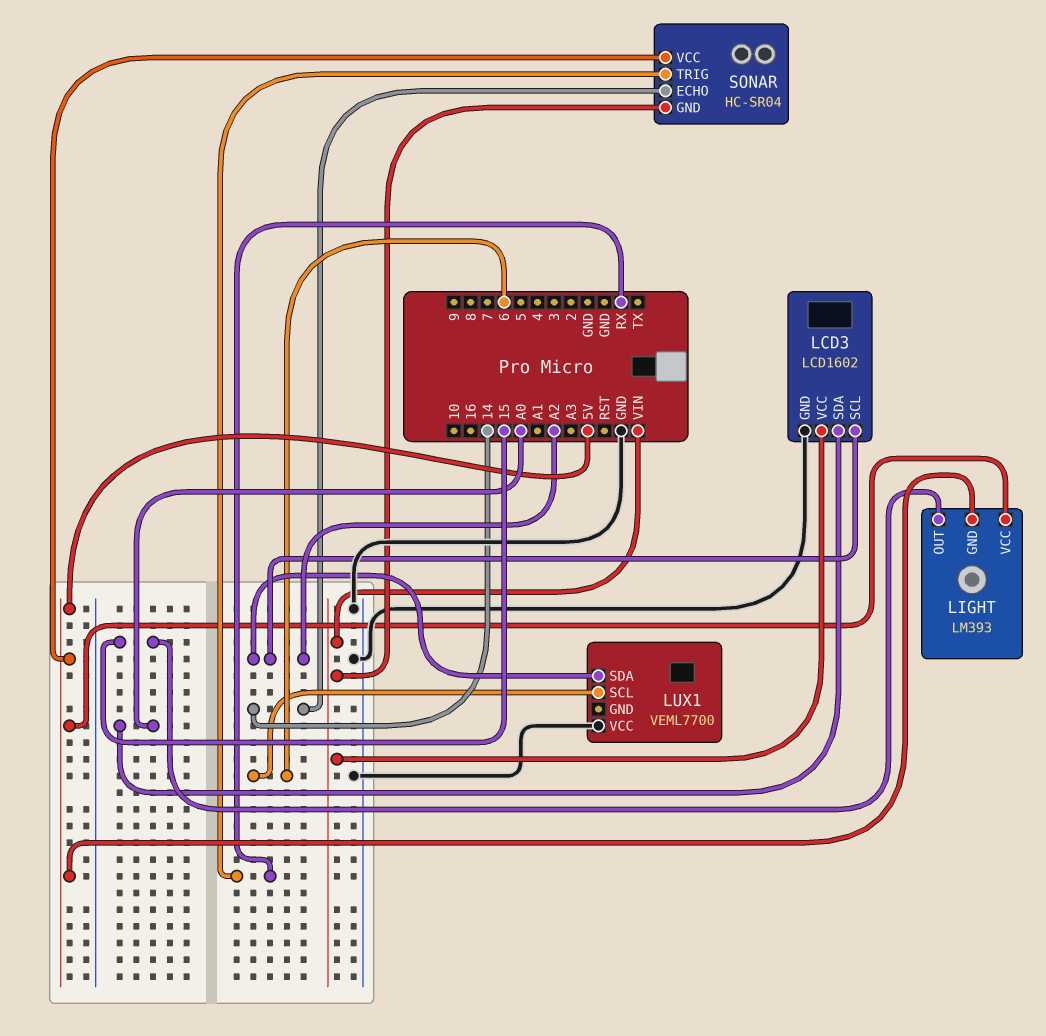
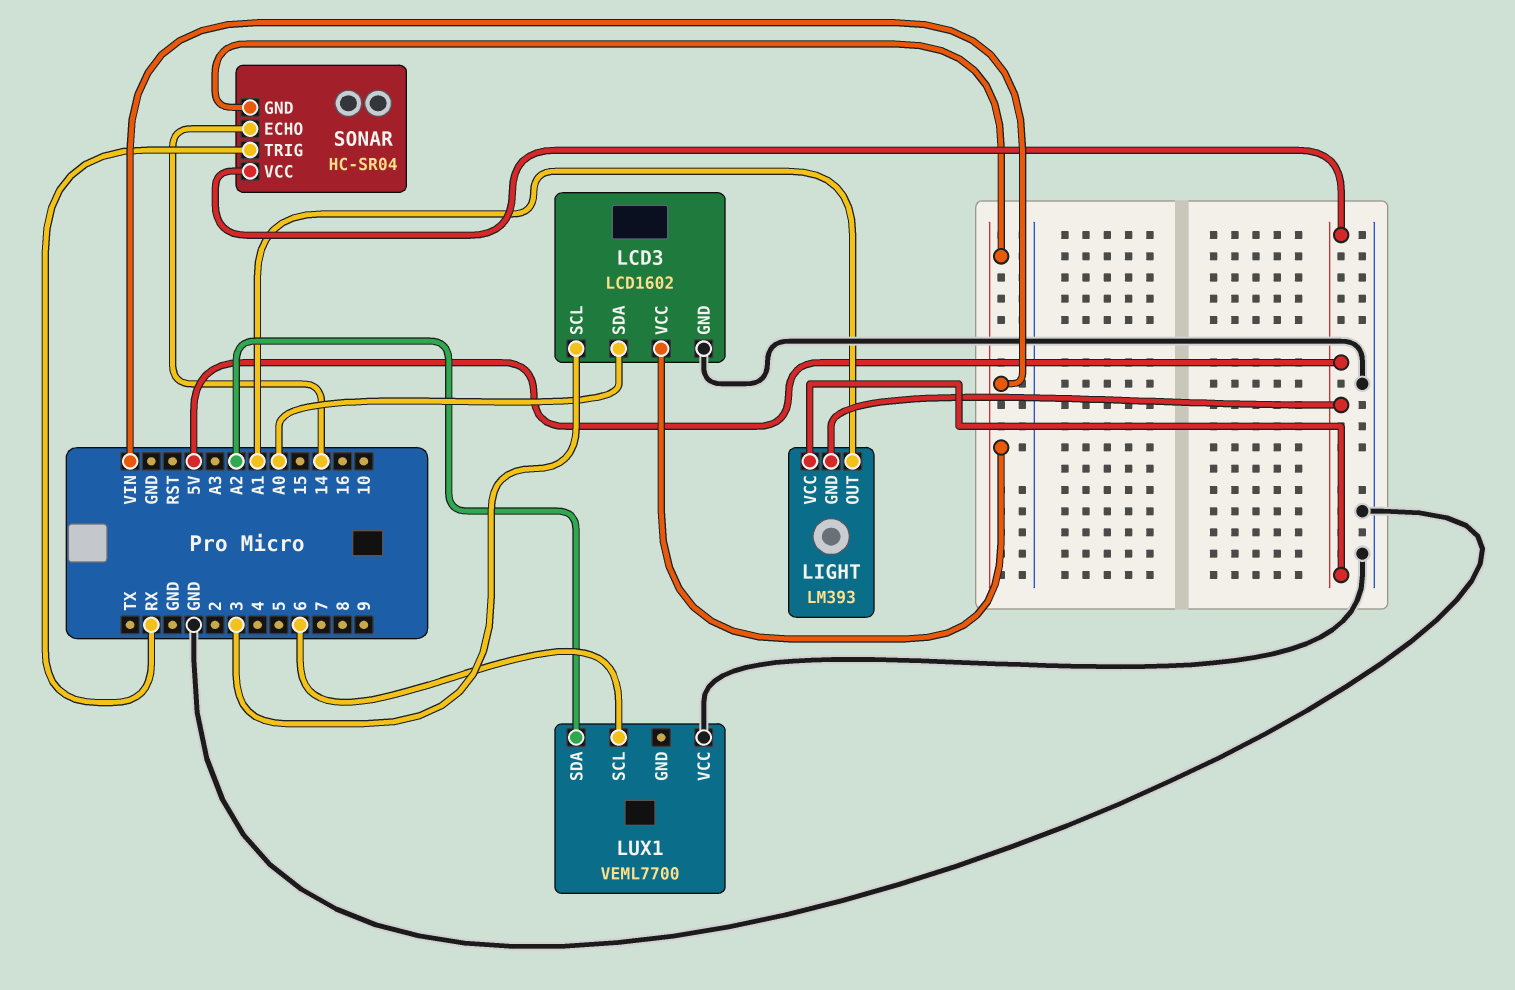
LCD3 pin SCL: A2 -> 3
LIGHT pin OUT: 15 -> A1

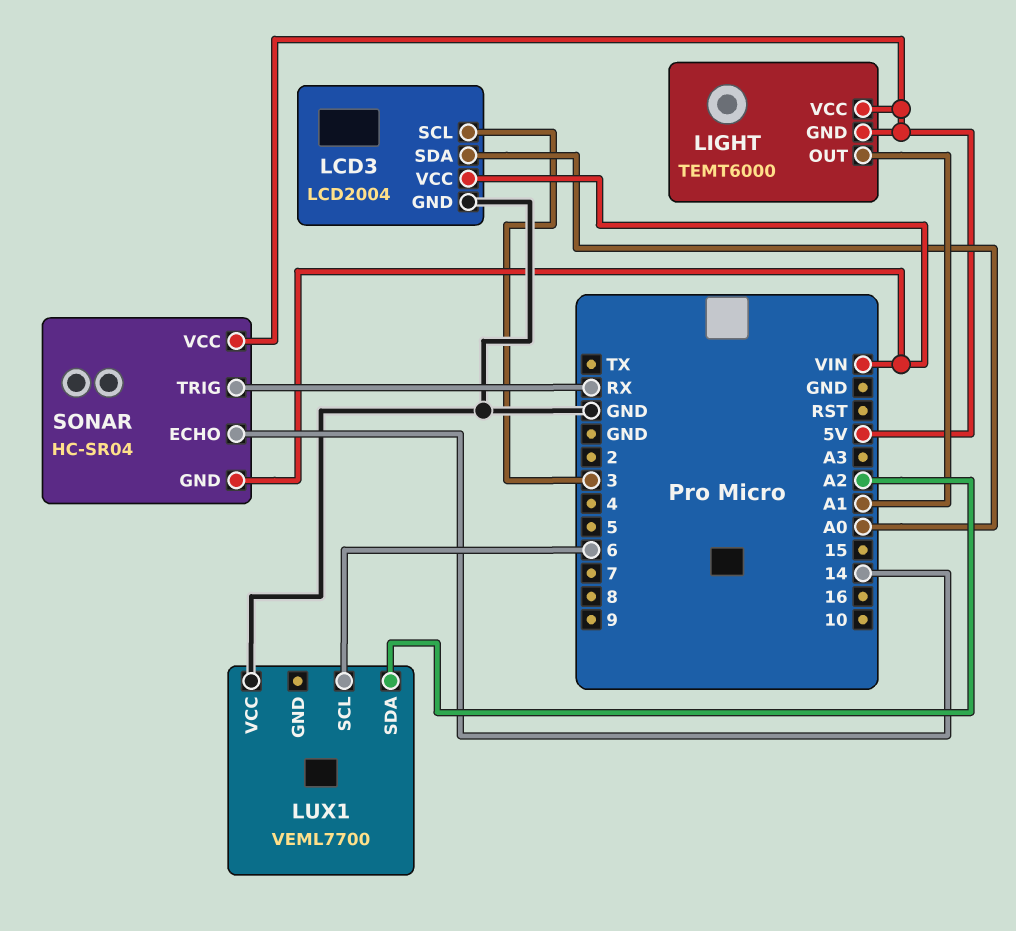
LCD3: LCD1602 -> LCD2004
LIGHT: LM393 -> TEMT6000

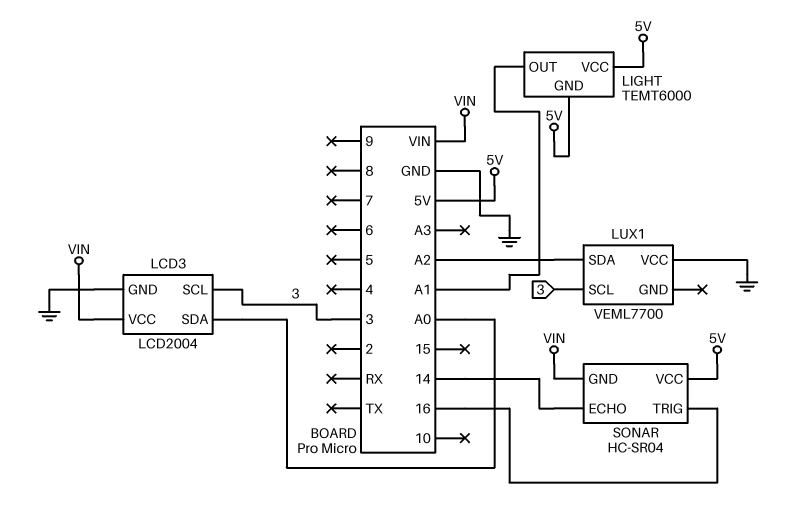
LUX1 pin SCL: 6 -> 3
SONAR pin TRIG: RX -> 16

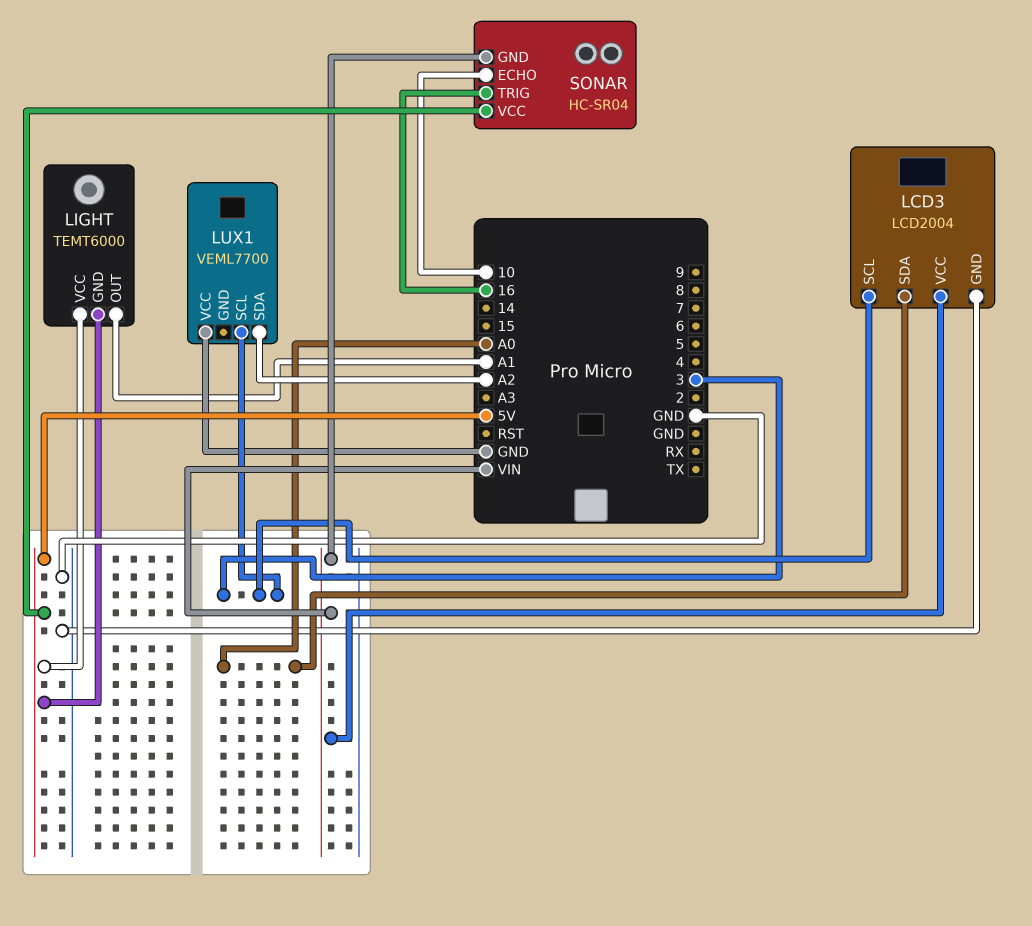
SONAR pin ECHO: 14 -> 10

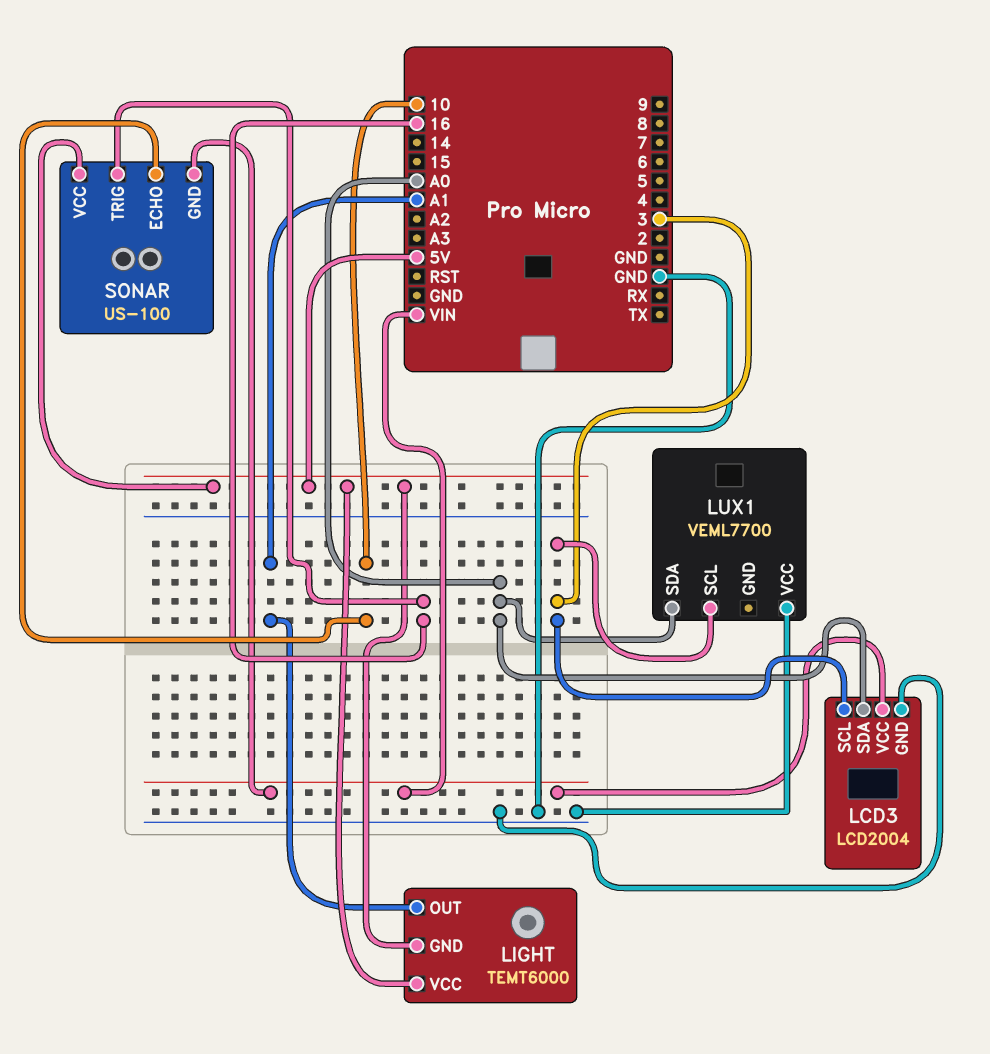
LUX1 pin SDA: A2 -> A0
SONAR: HC-SR04 -> US-100

